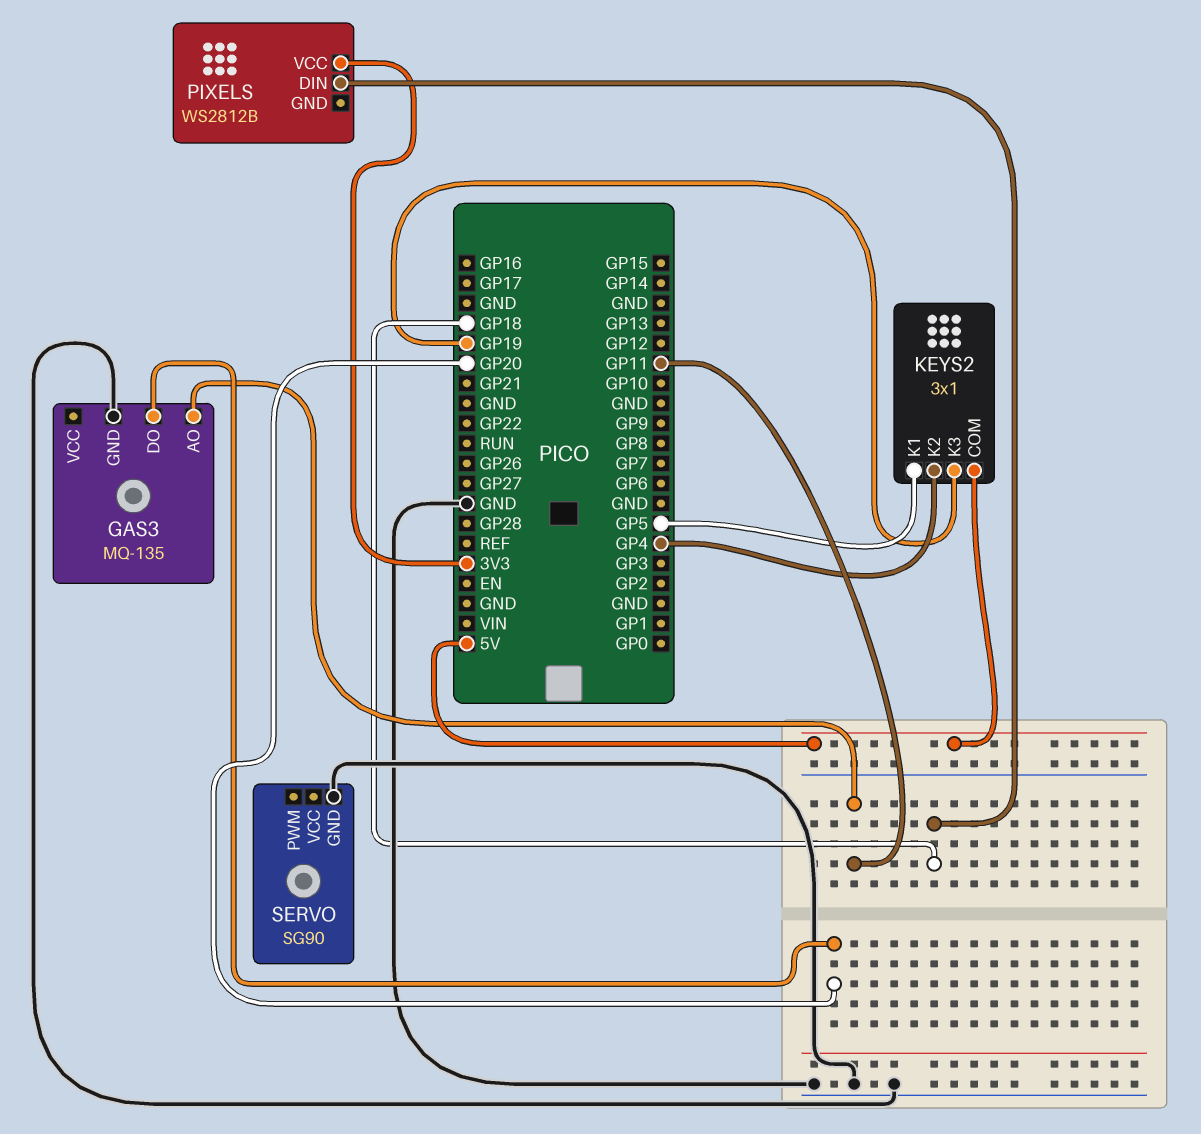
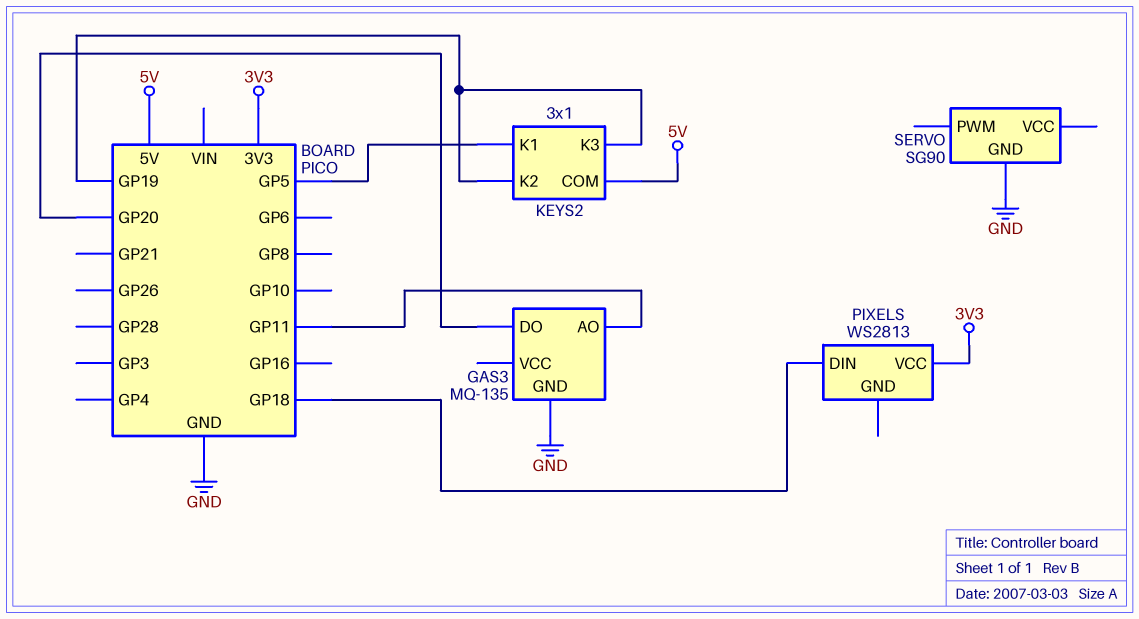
KEYS2 pin K2: GP4 -> GP19
PIXELS: WS2812B -> WS2813

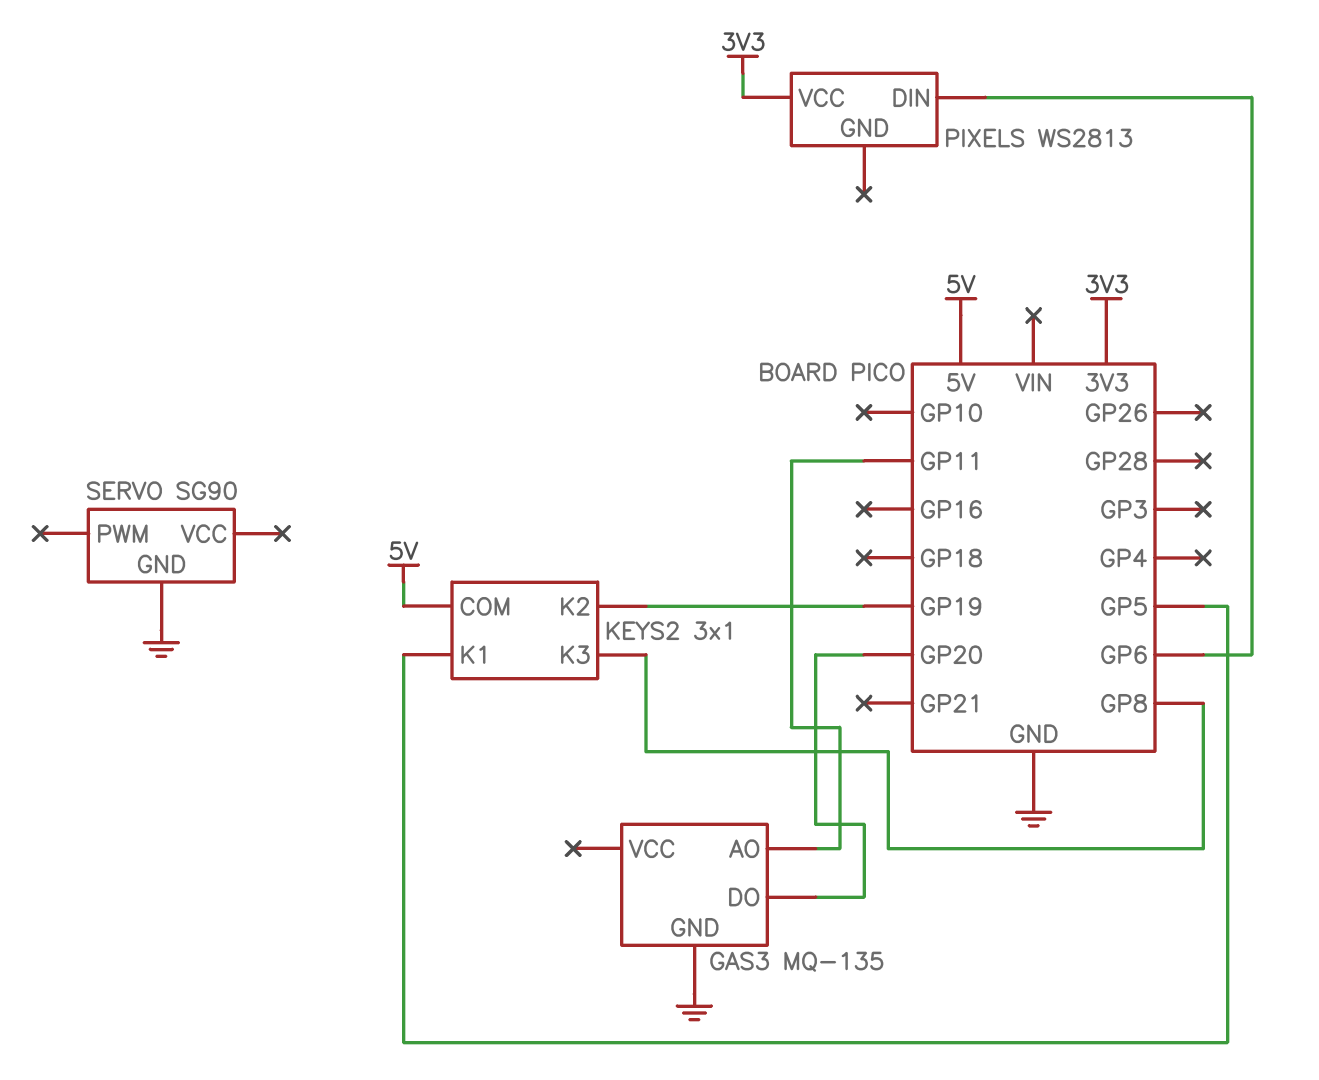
KEYS2 pin K3: GP19 -> GP8
PIXELS pin DIN: GP18 -> GP6

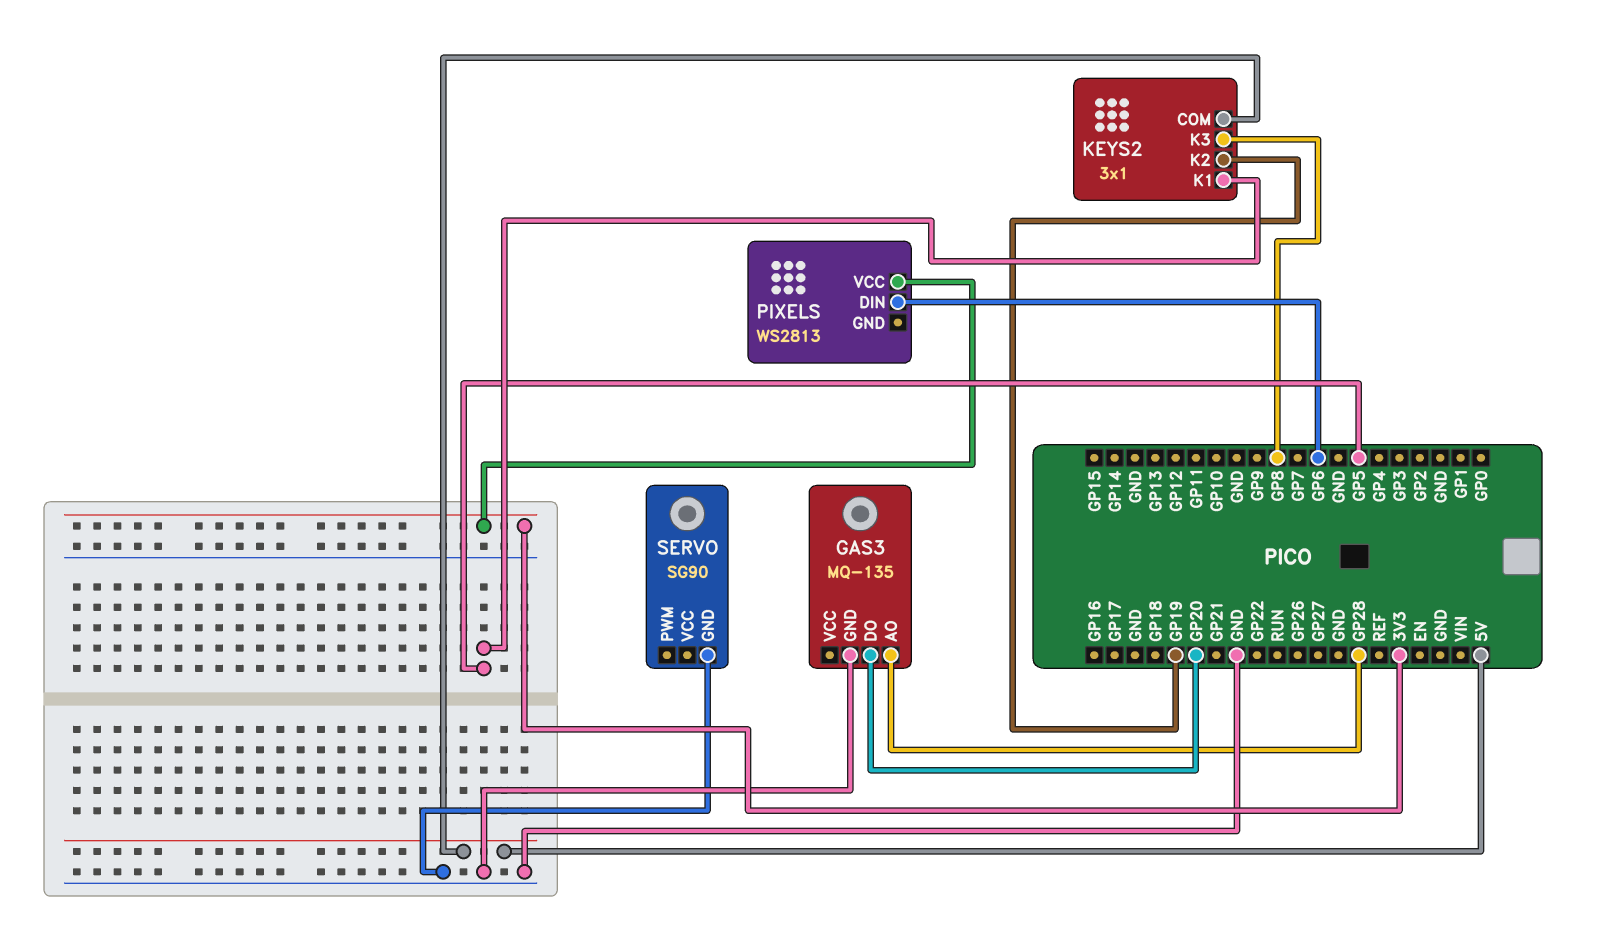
GAS3 pin AO: GP11 -> GP28

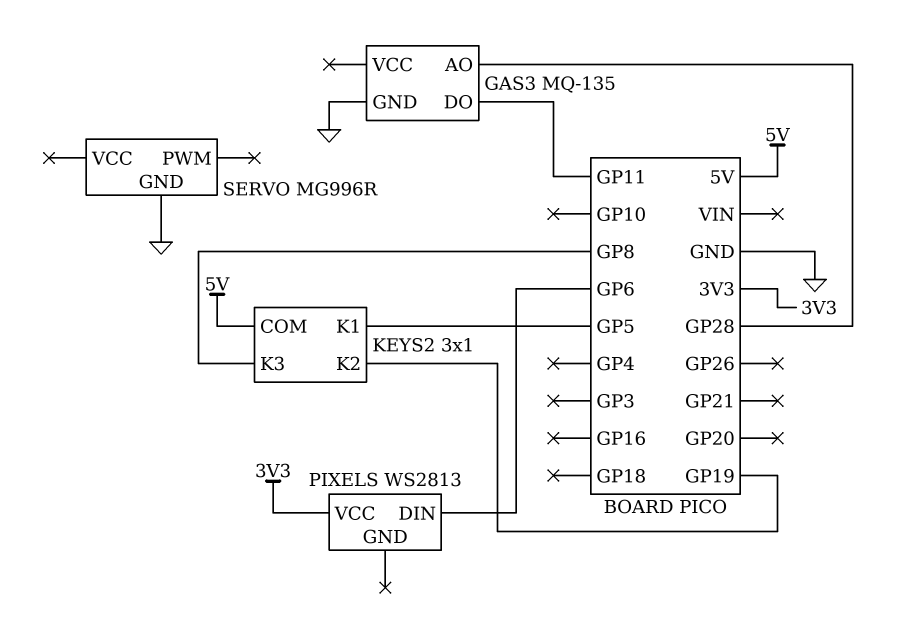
GAS3 pin DO: GP20 -> GP11
SERVO: SG90 -> MG996R

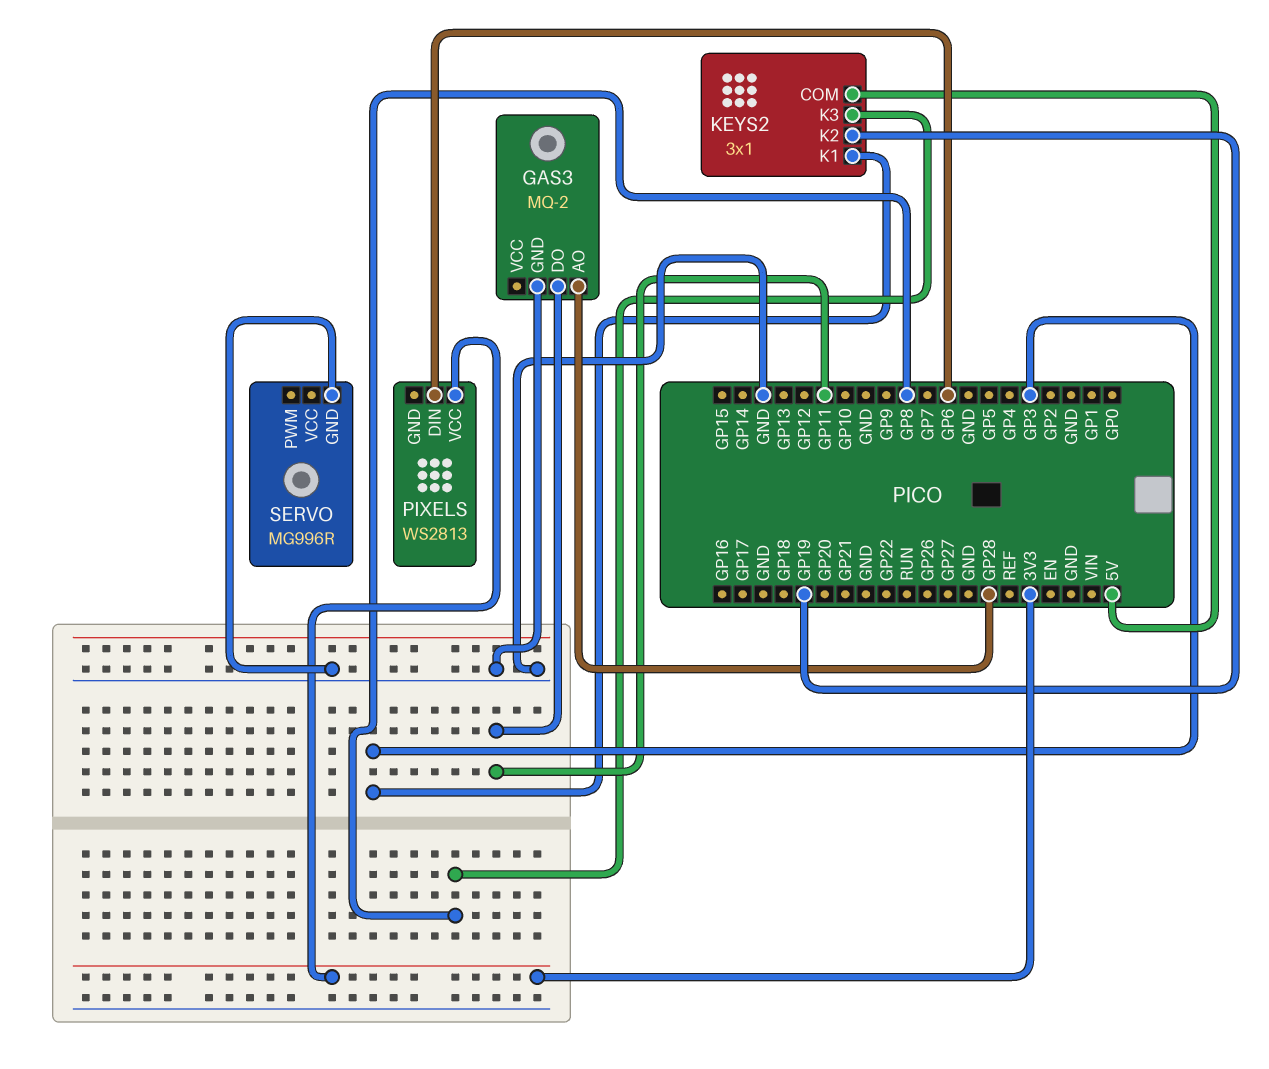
GAS3: MQ-135 -> MQ-2
KEYS2 pin K1: GP5 -> GP3

